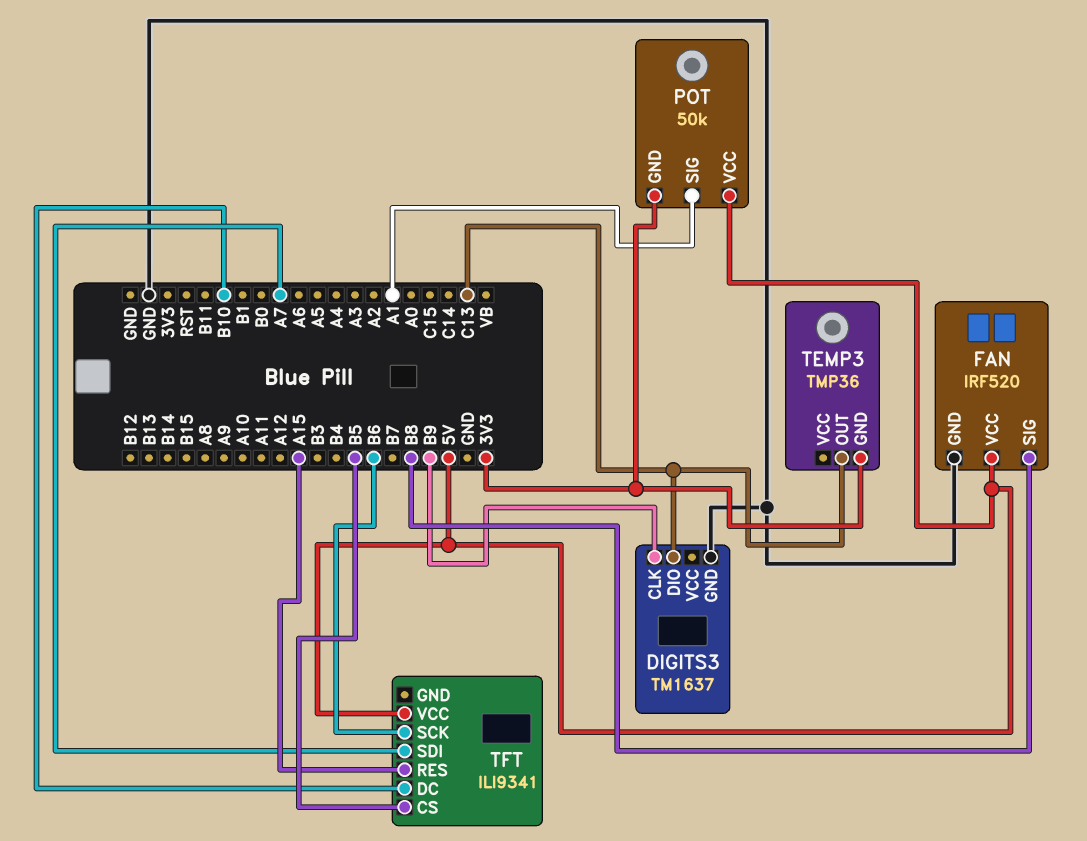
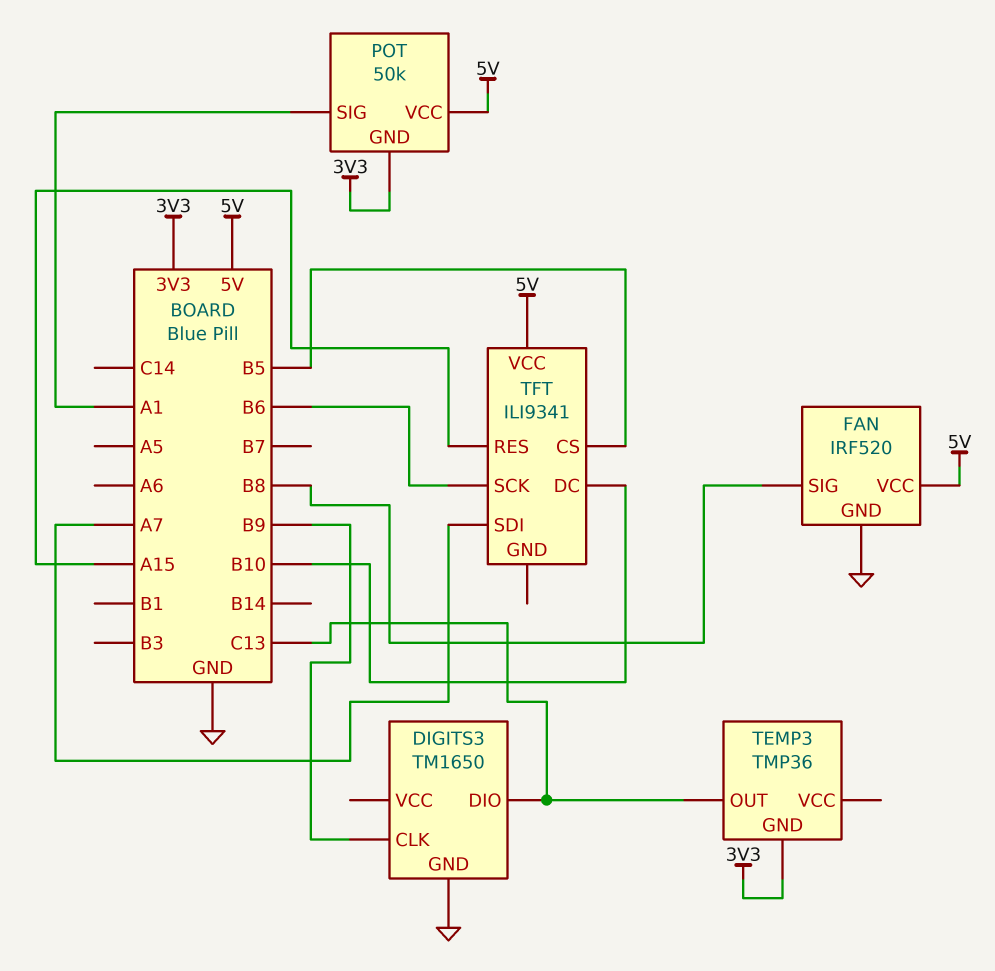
DIGITS3: TM1637 -> TM1650

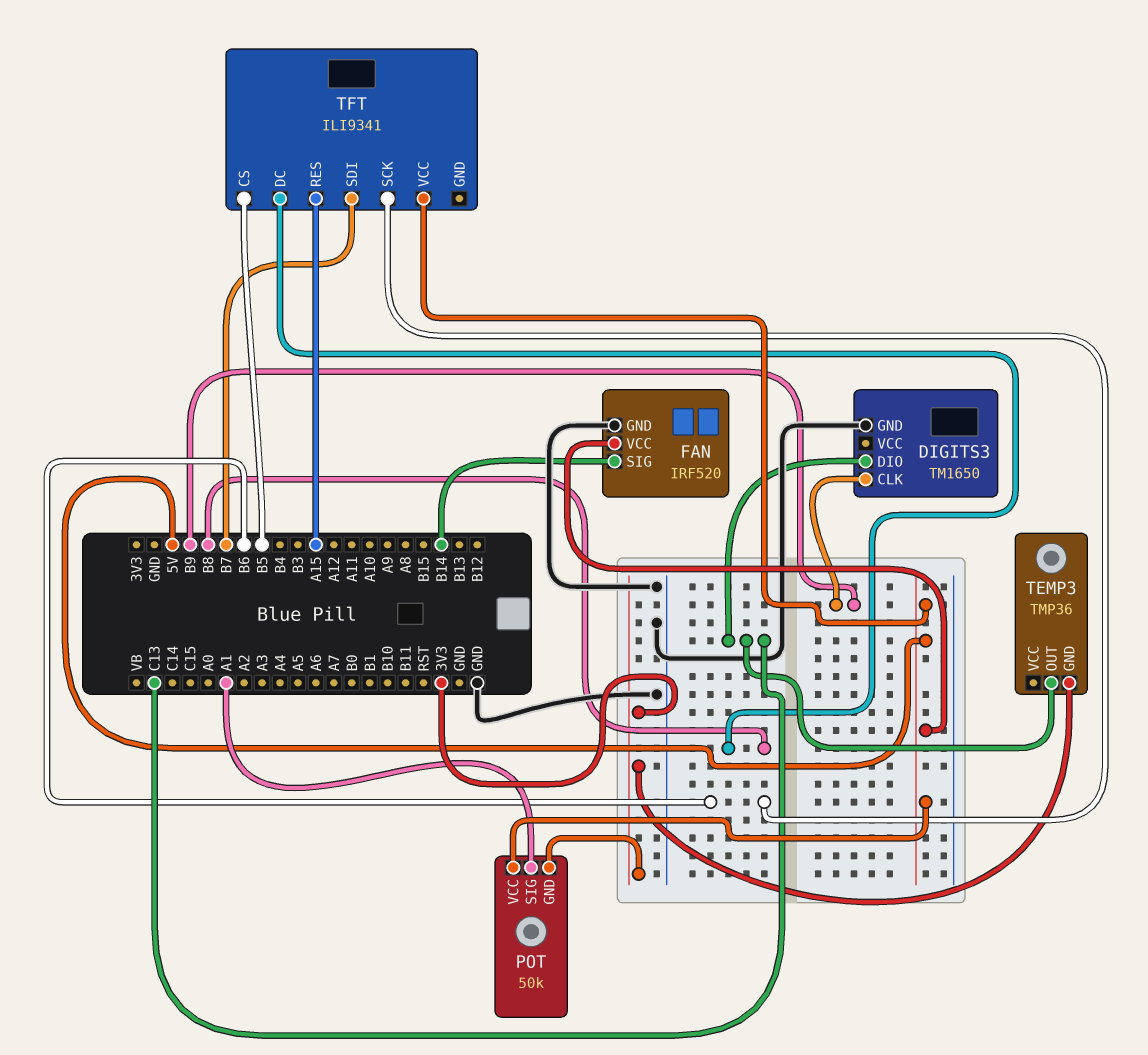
FAN pin SIG: B8 -> B14
TFT pin DC: B10 -> B8
TFT pin SDI: A7 -> B7

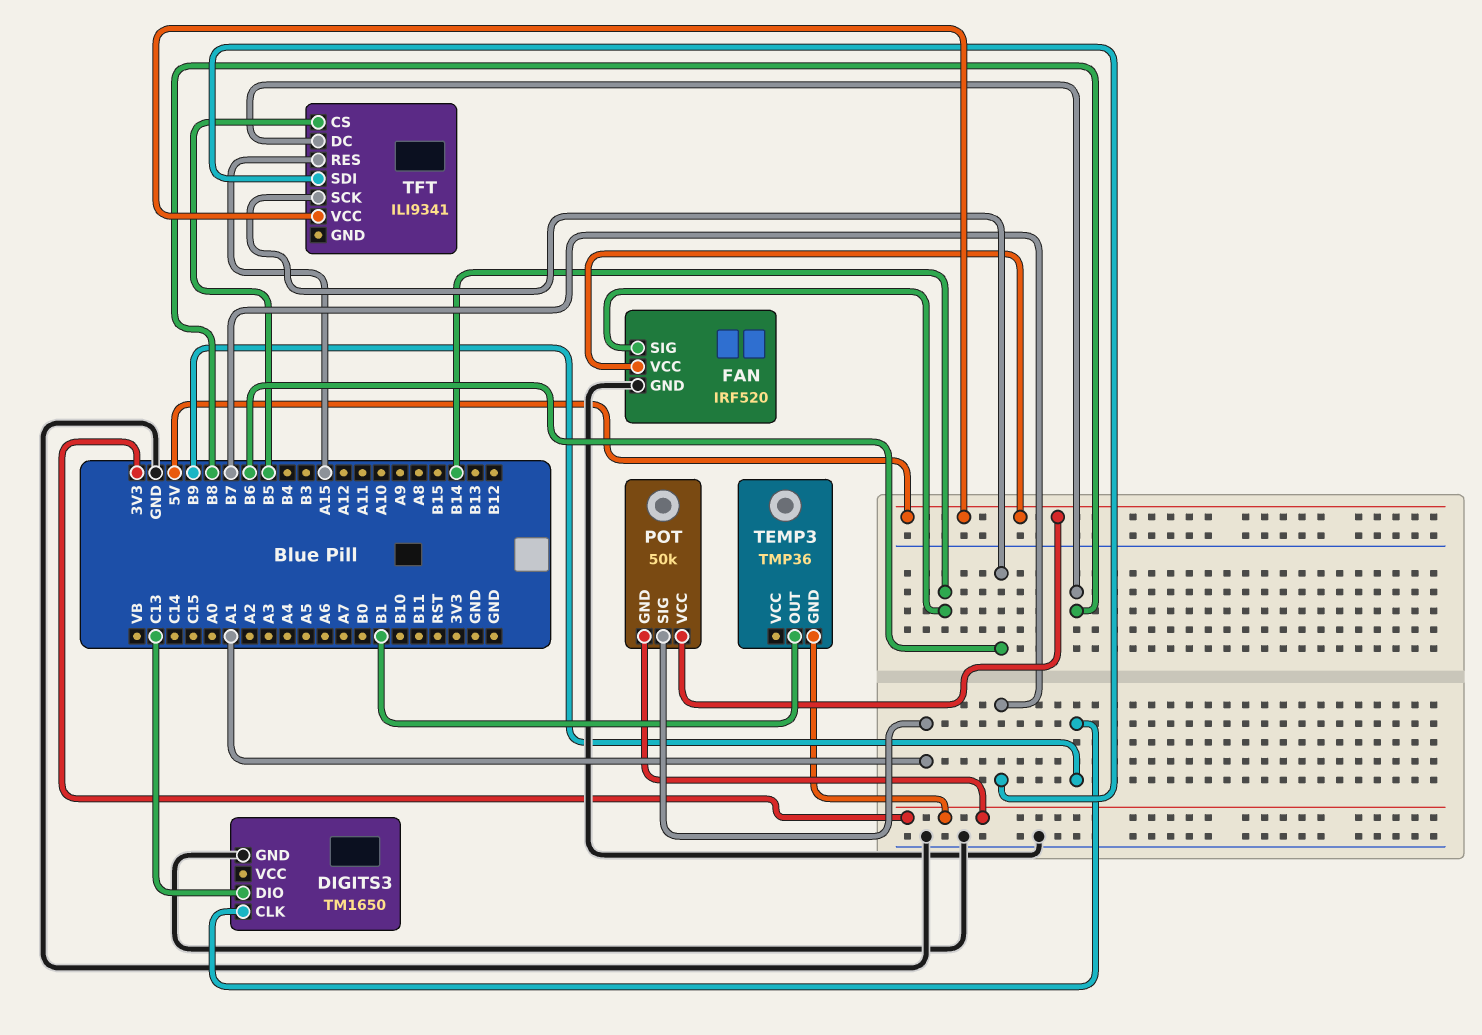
TEMP3 pin OUT: C13 -> B1

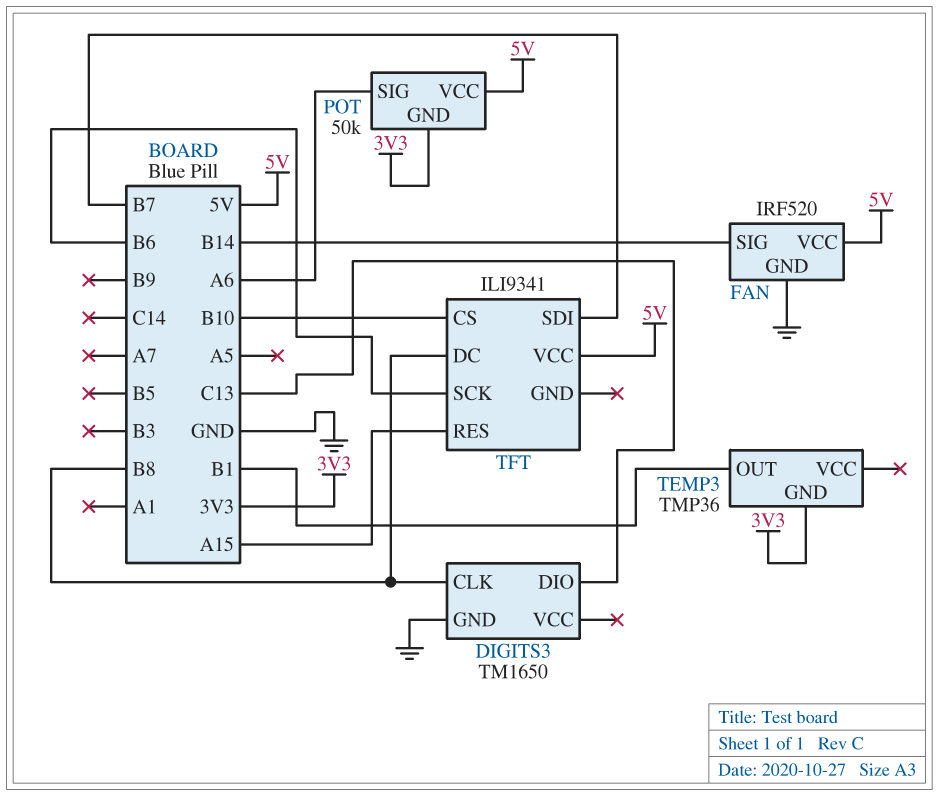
DIGITS3 pin CLK: B9 -> B8
POT pin SIG: A1 -> A6
TFT pin CS: B5 -> B10

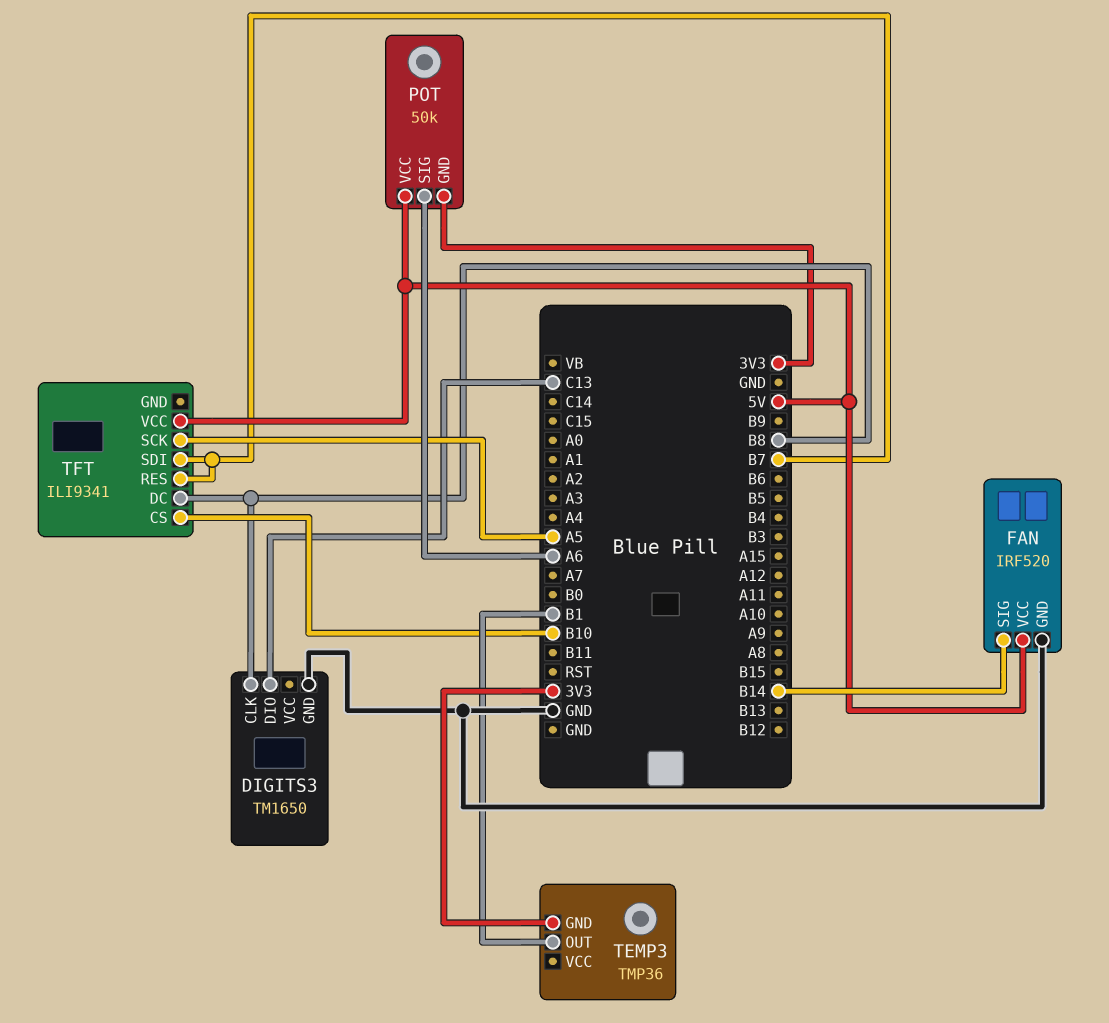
TFT pin RES: A15 -> B7
TFT pin SCK: B6 -> A5

